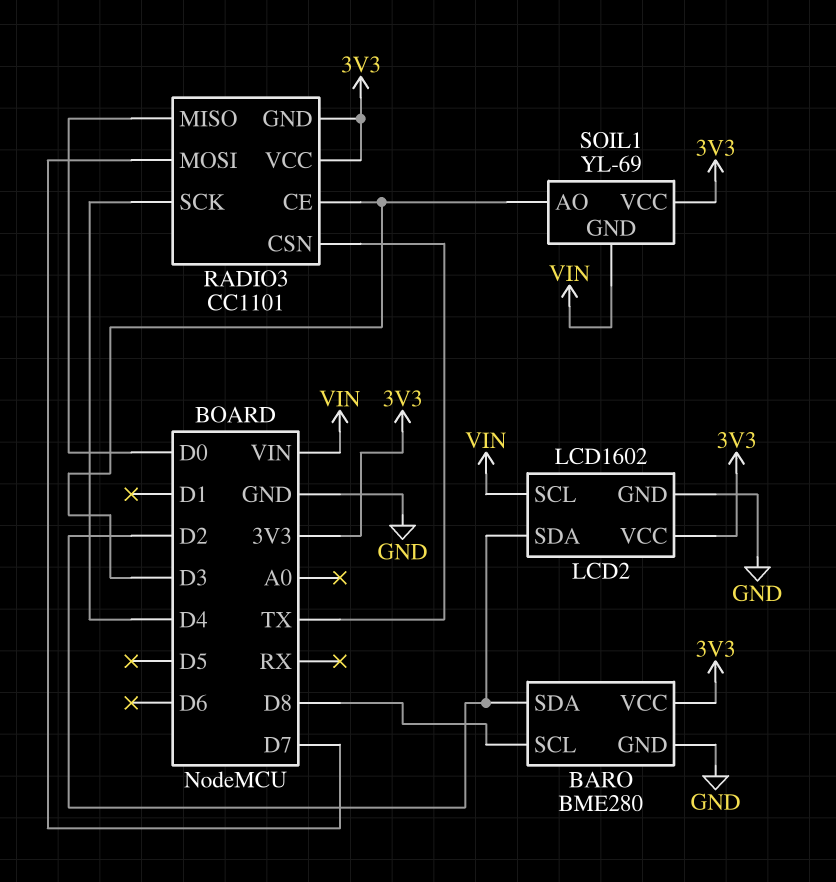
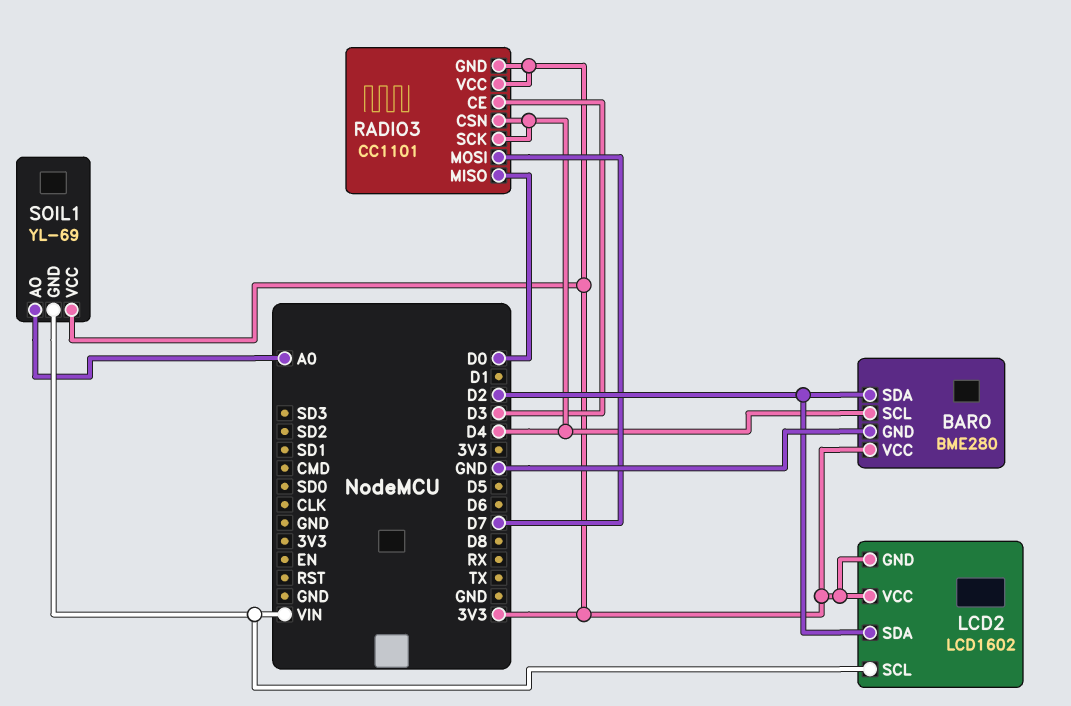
BARO pin SCL: D8 -> D4
LCD2 pin GND: GND -> 3V3
RADIO3 pin CSN: TX -> D4
SOIL1 pin AO: D3 -> A0

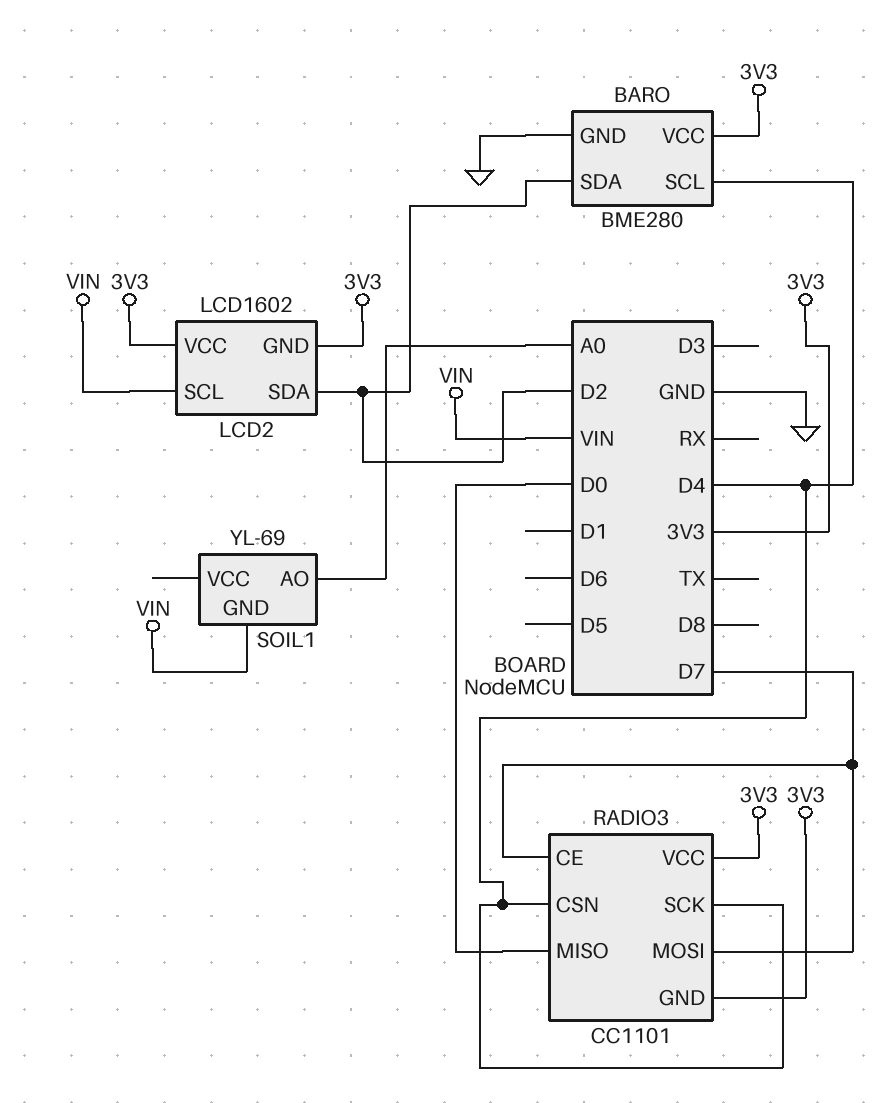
RADIO3 pin CE: D3 -> D7
SOIL1 pin VCC: 3V3 -> none

